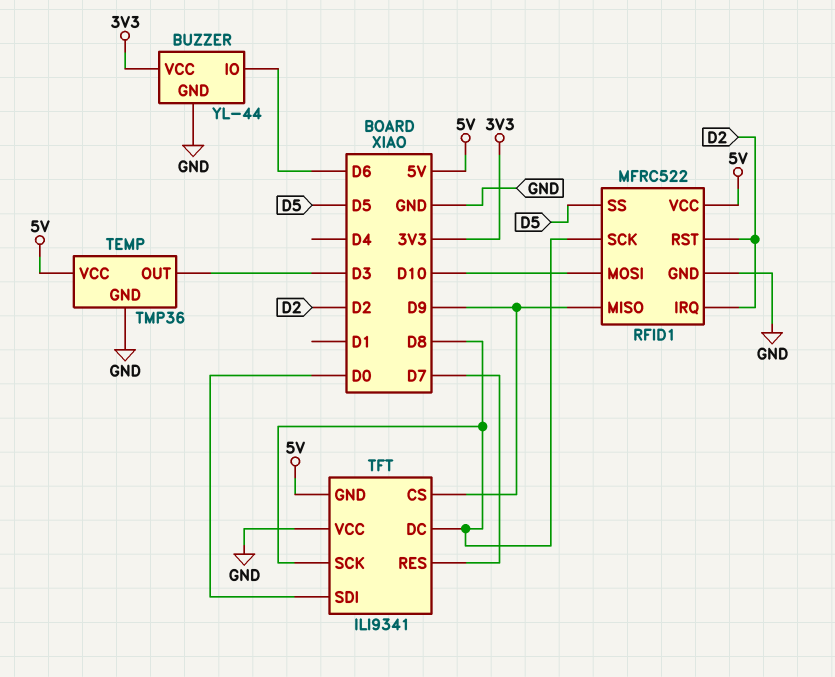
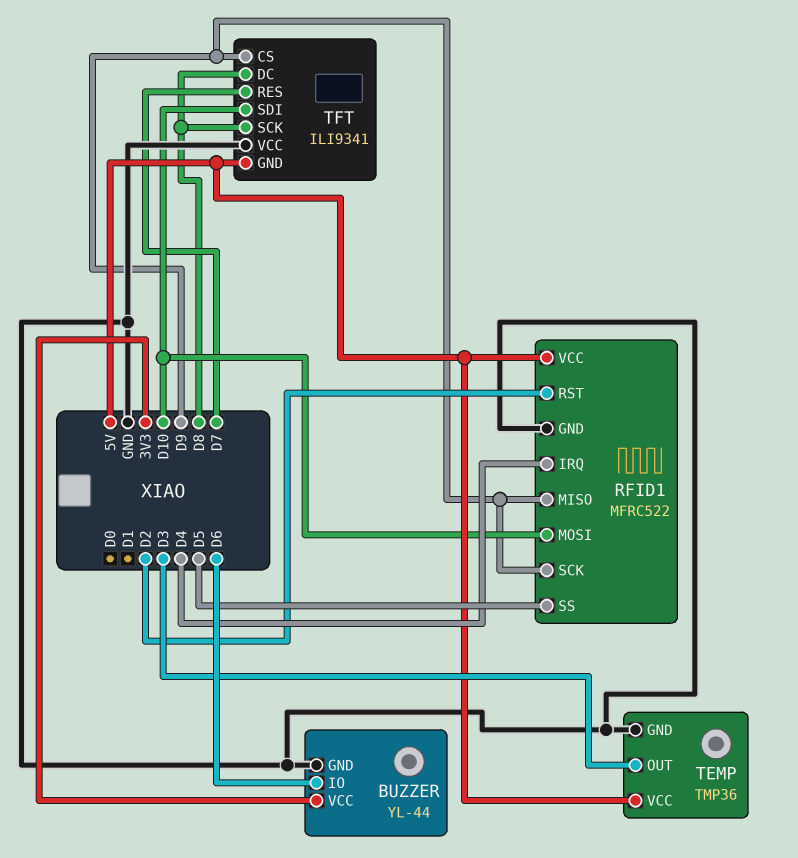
RFID1 pin IRQ: D2 -> D4
RFID1 pin SCK: D8 -> D9
TFT pin SDI: D0 -> D10

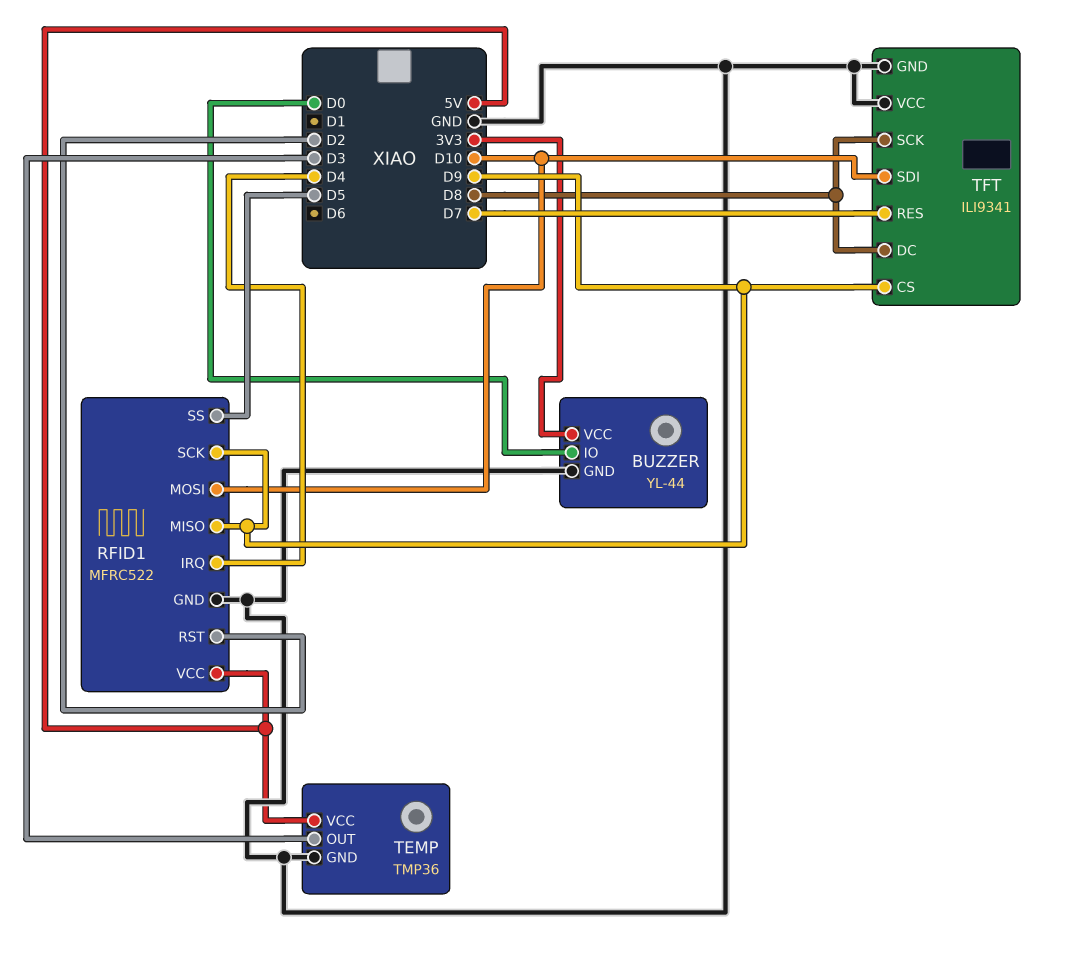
BUZZER pin IO: D6 -> D0
TFT pin GND: 5V -> GND

